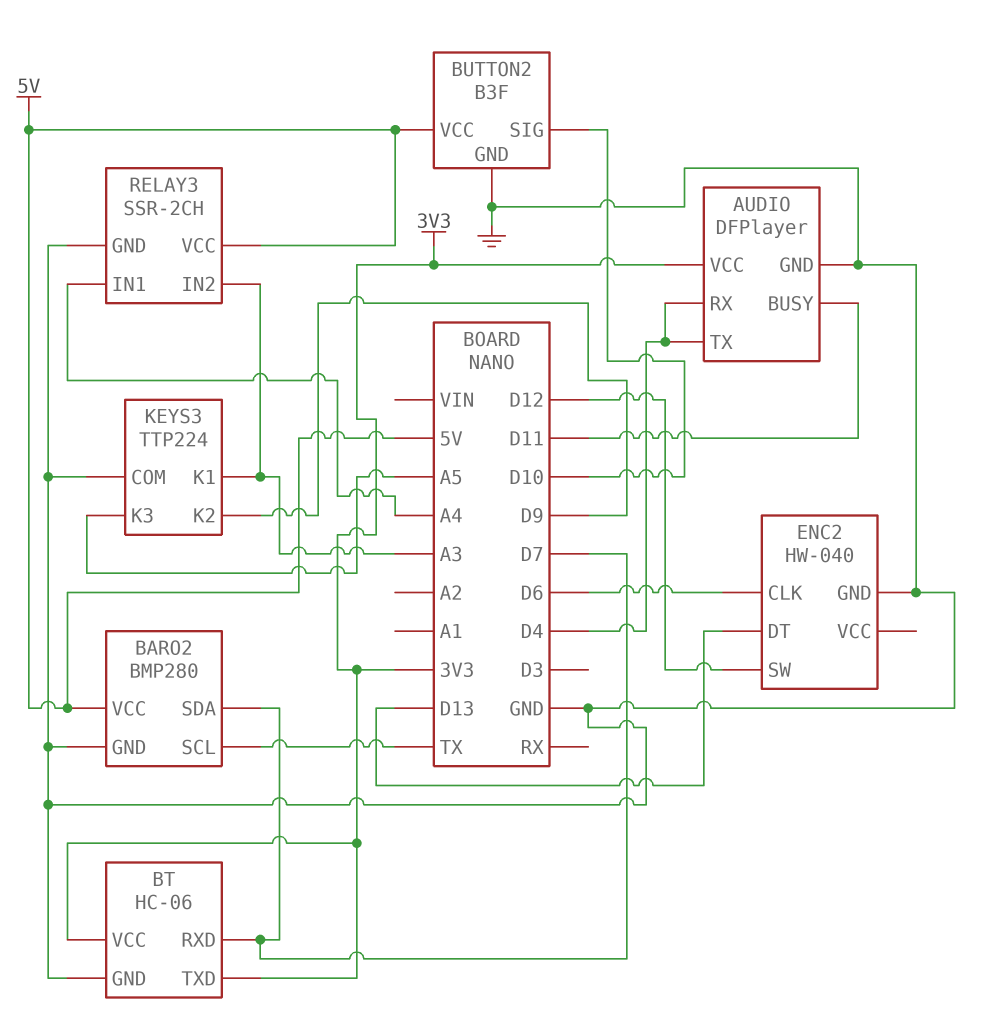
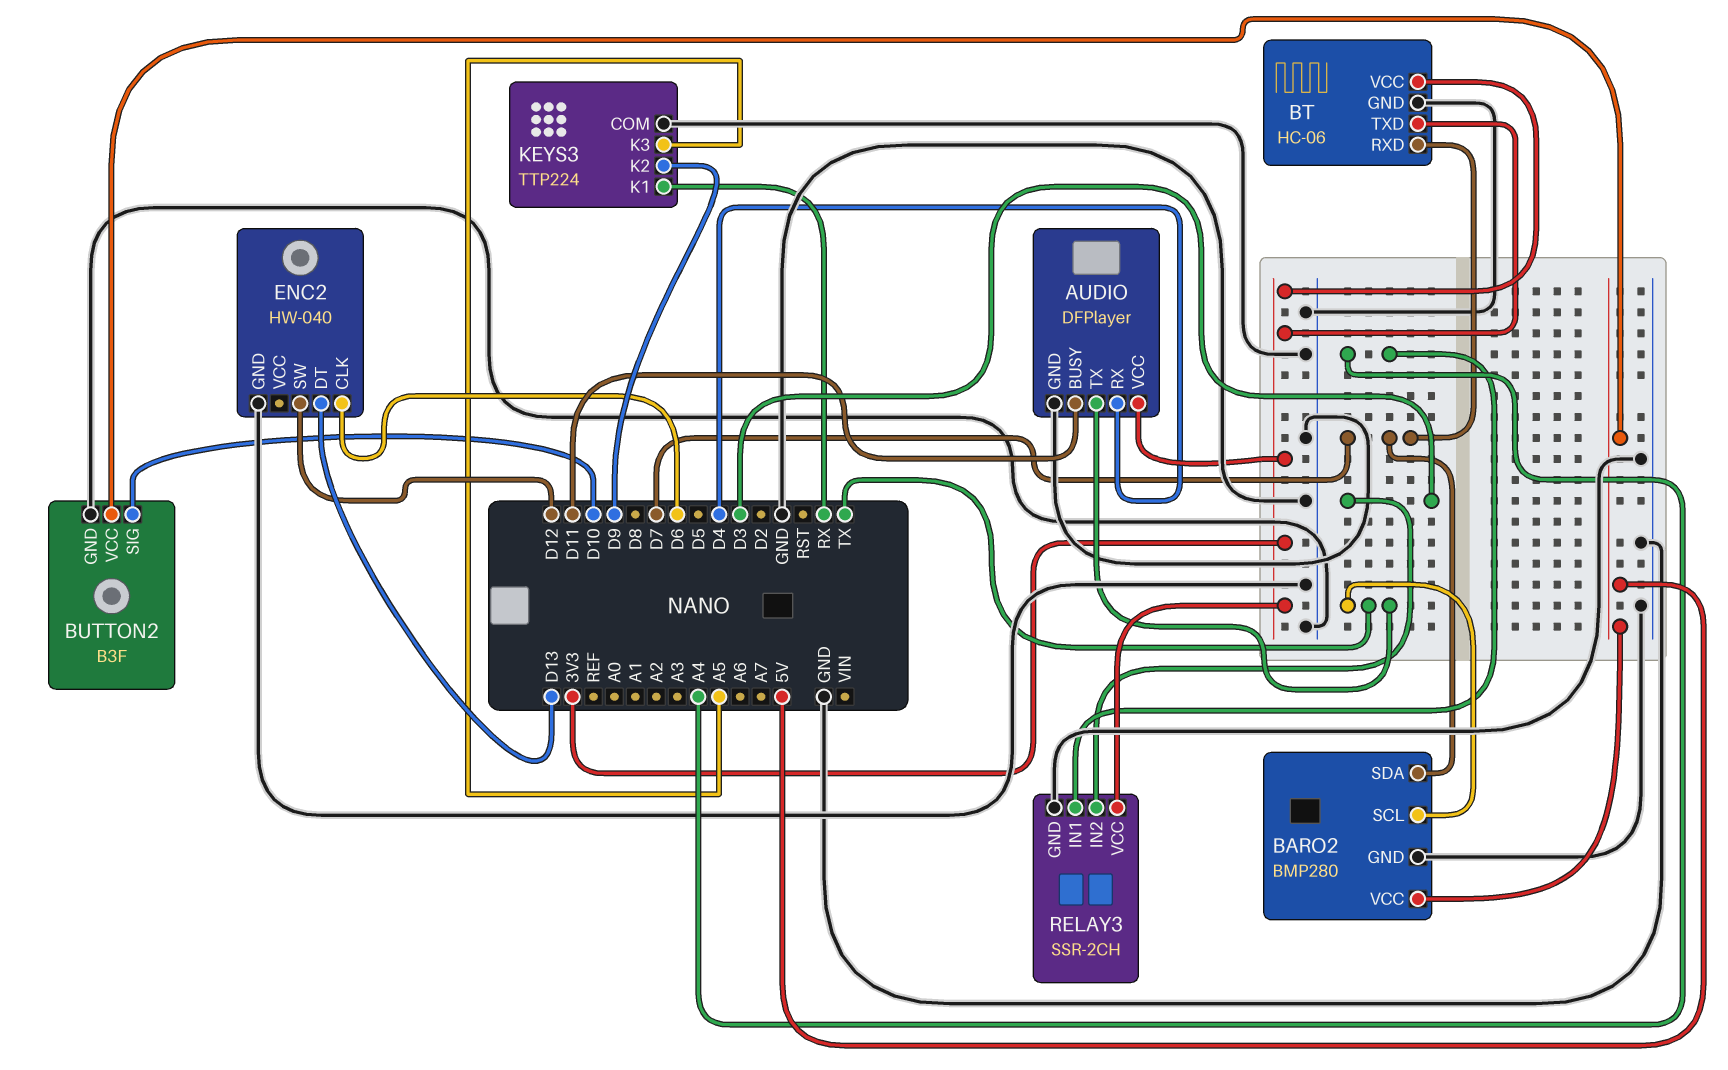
AUDIO pin TX: D4 -> TX
KEYS3 pin K1: A3 -> RX
RELAY3 pin IN2: A3 -> D3
RELAY3 pin VCC: 5V -> 3V3

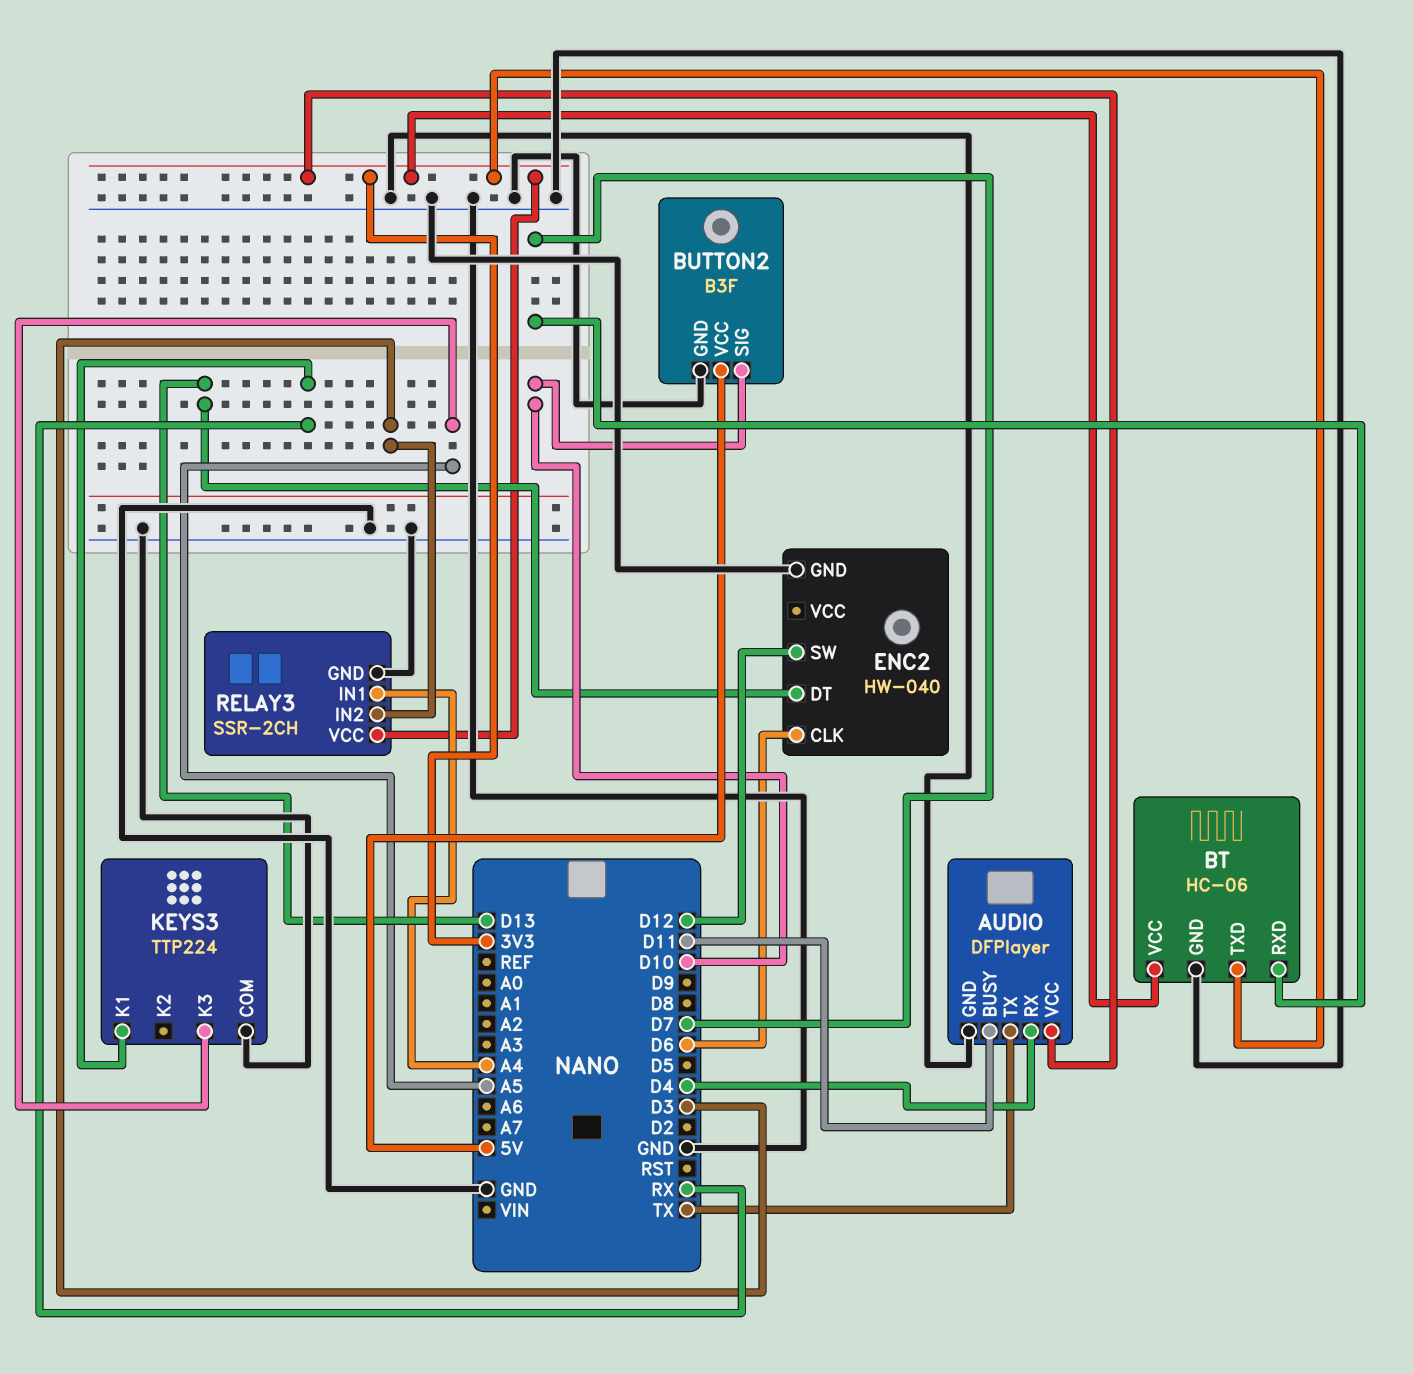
BARO2: BMP280 -> none
BARO2 pin GND: GND -> none
BARO2 pin SCL: TX -> none
BARO2 pin SDA: D7 -> none
BARO2 pin VCC: 5V -> none
KEYS3 pin K2: D9 -> none

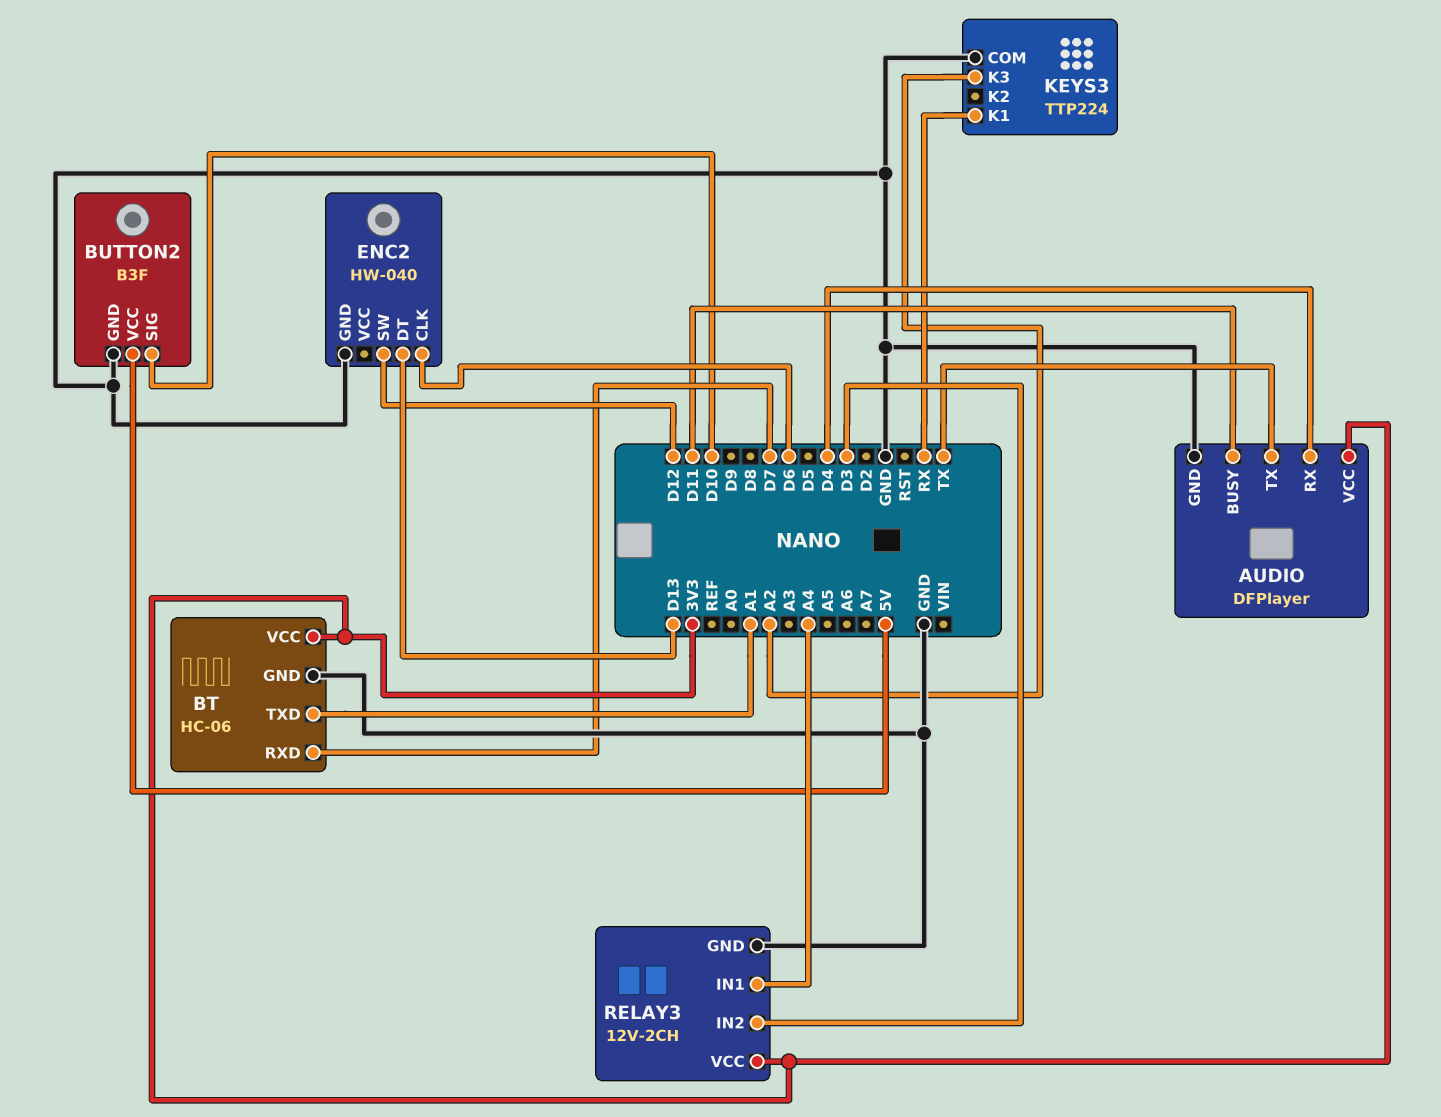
BT pin TXD: 3V3 -> A1
KEYS3 pin K3: A5 -> A2
RELAY3: SSR-2CH -> 12V-2CH

